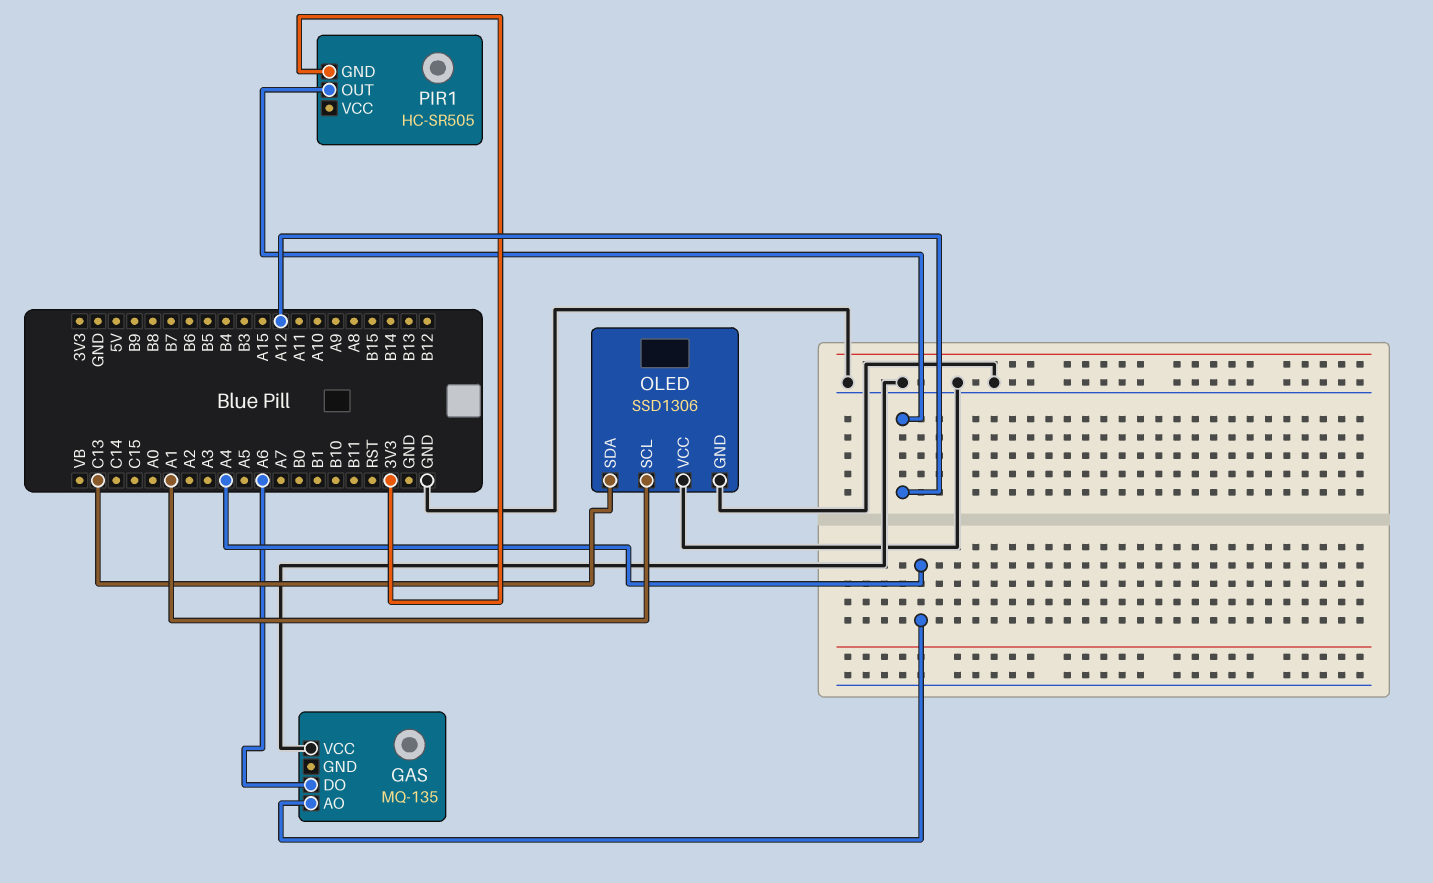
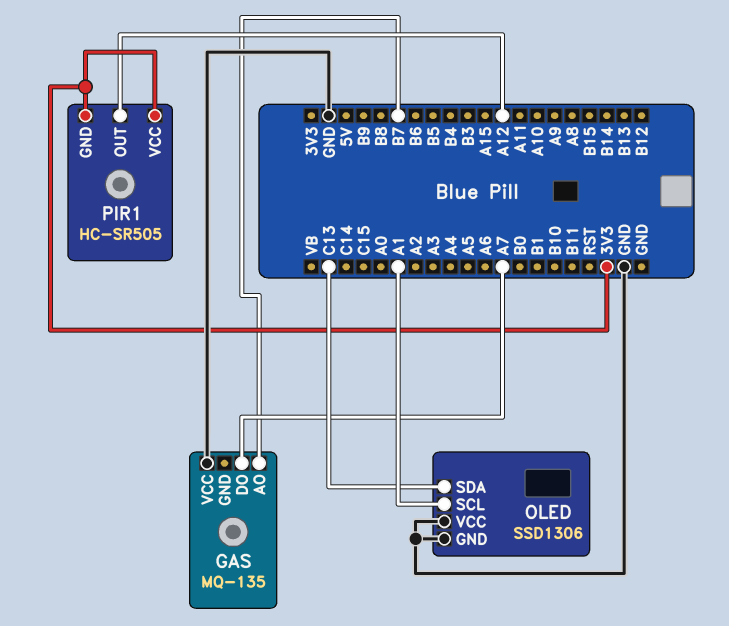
GAS pin AO: A4 -> B7
GAS pin DO: A6 -> A7
PIR1 pin VCC: none -> 3V3

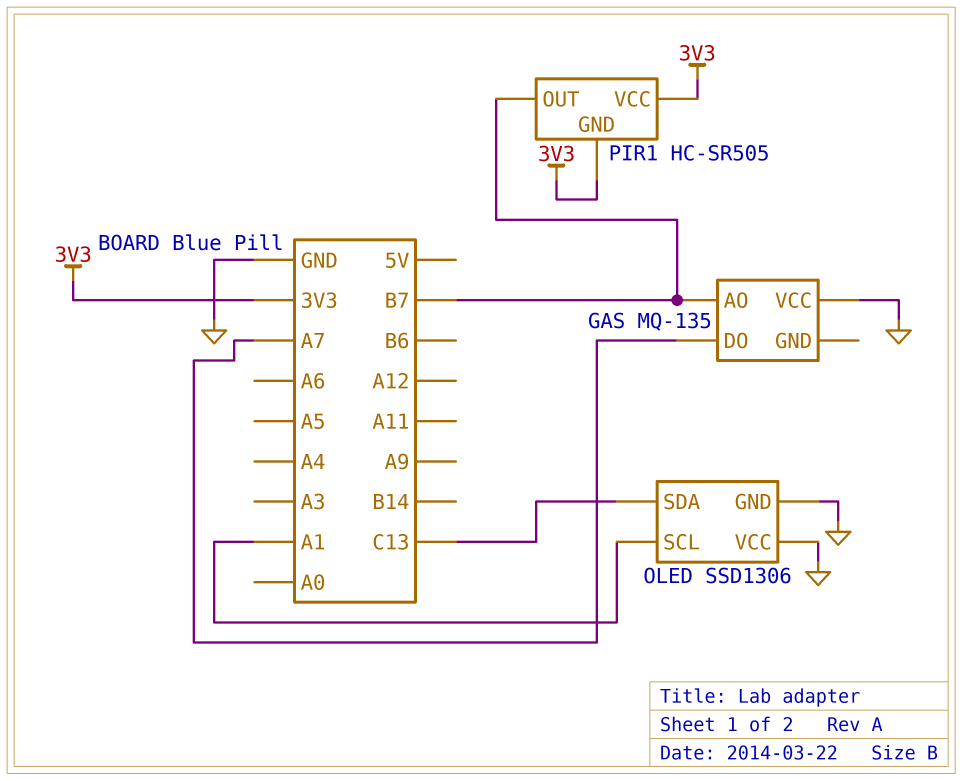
PIR1 pin OUT: A12 -> B7

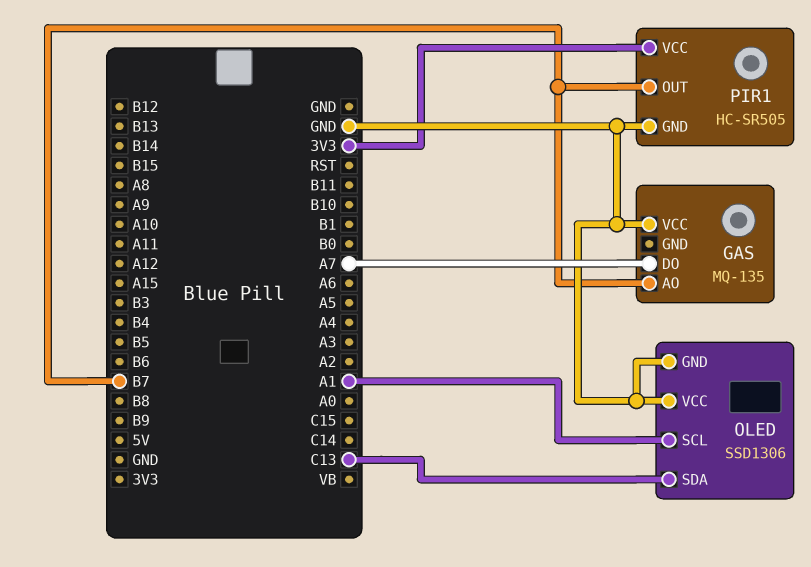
PIR1 pin GND: 3V3 -> GND

